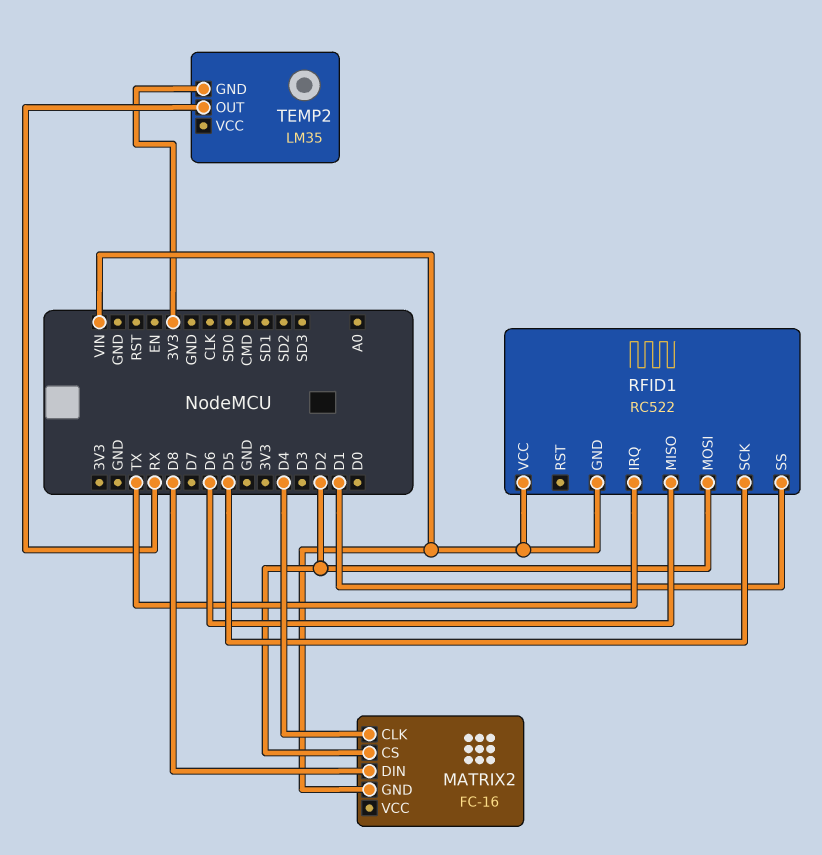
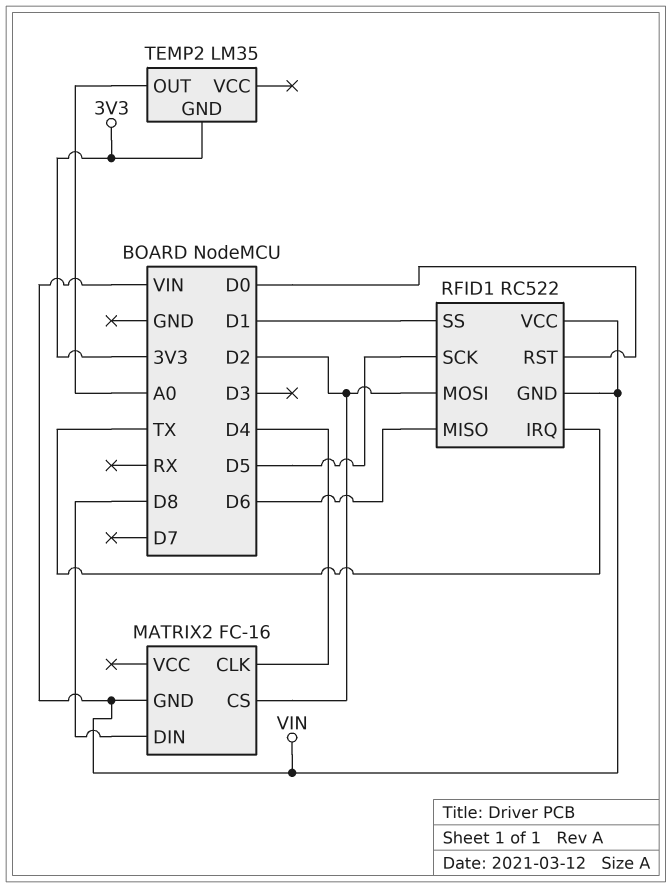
RFID1 pin RST: none -> D0
TEMP2 pin OUT: RX -> A0

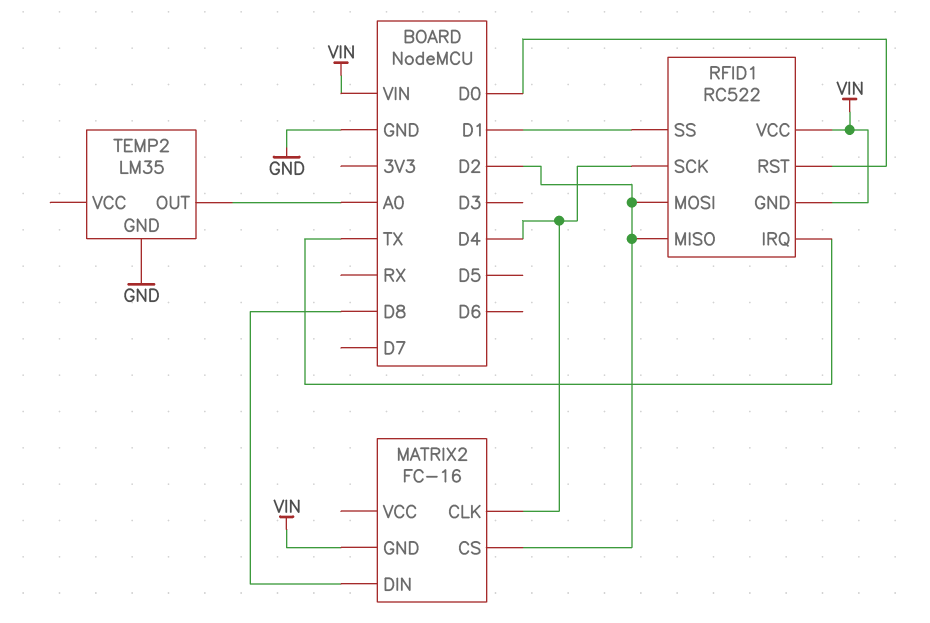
RFID1 pin MISO: D6 -> D2
RFID1 pin SCK: D5 -> D4
TEMP2 pin GND: 3V3 -> GND

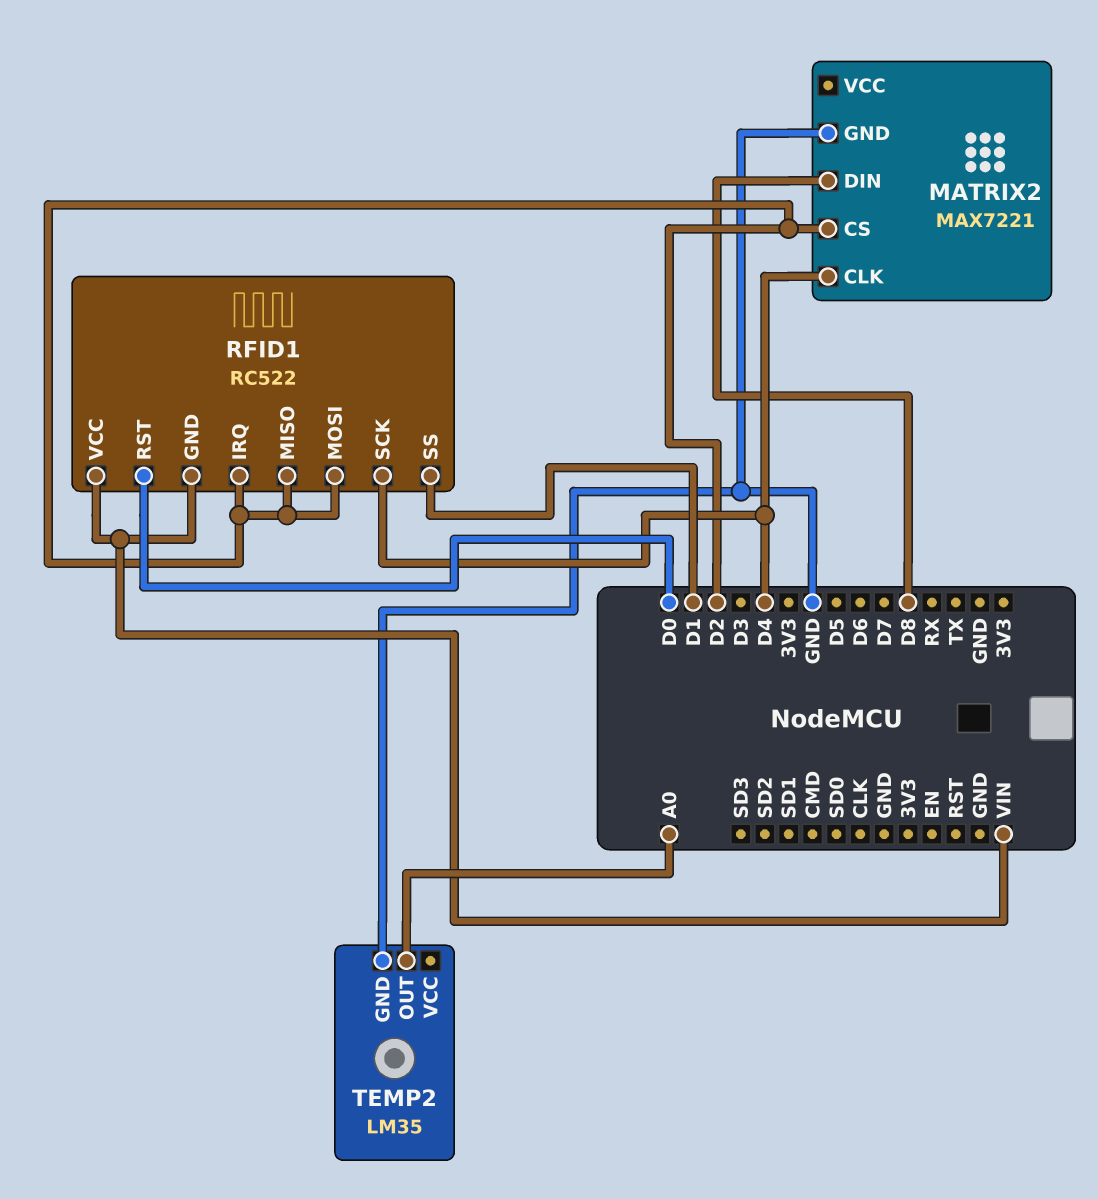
MATRIX2: FC-16 -> MAX7221
MATRIX2 pin GND: VIN -> GND
RFID1 pin IRQ: TX -> D2

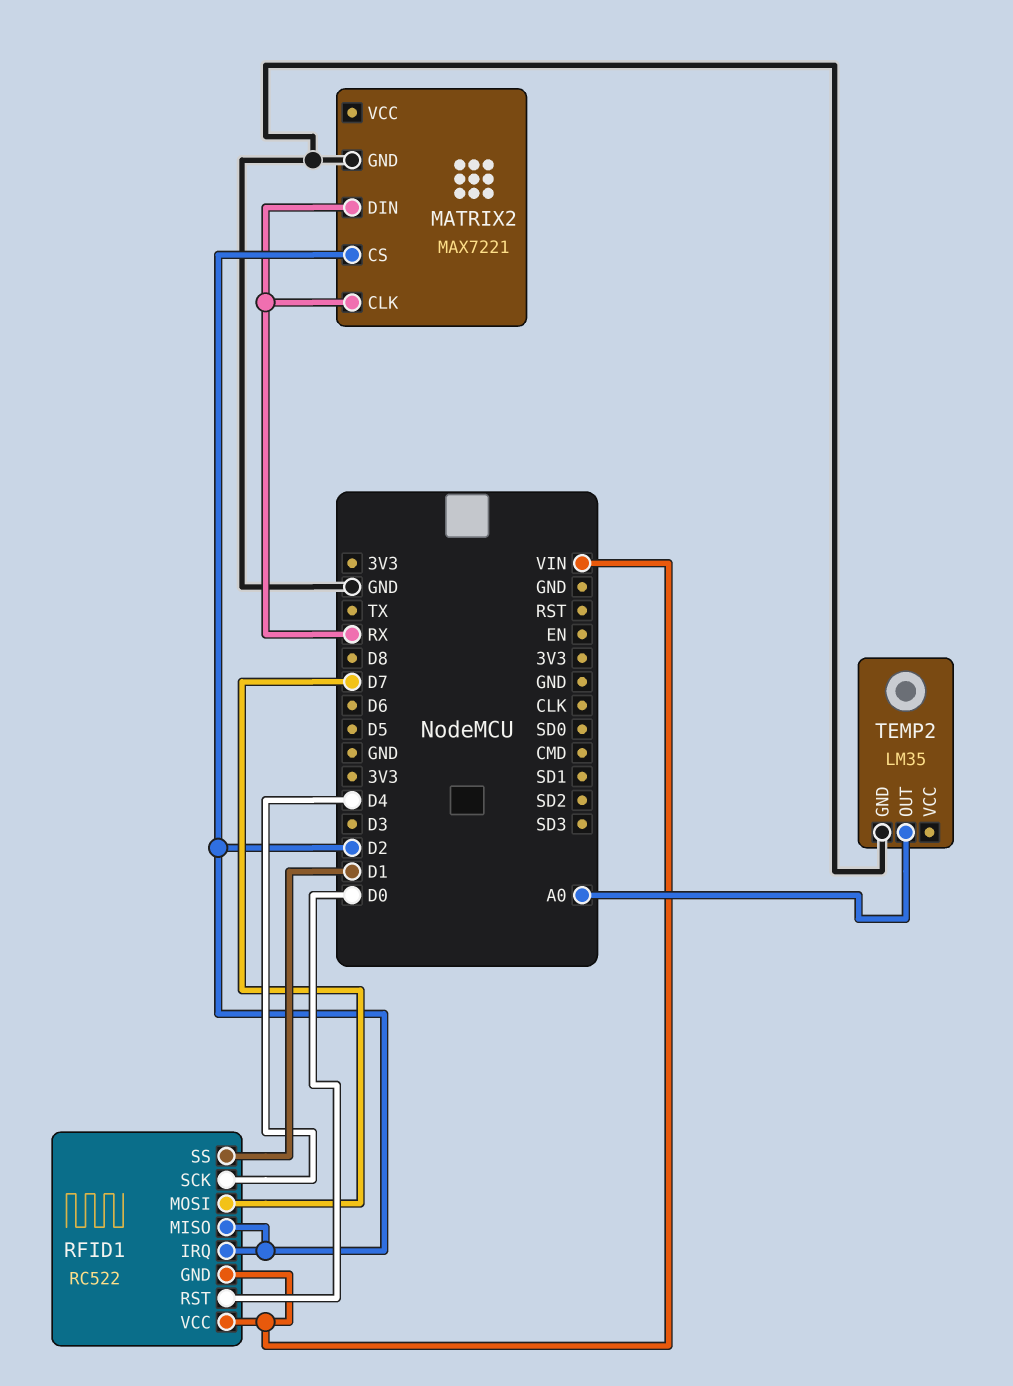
MATRIX2 pin CLK: D4 -> RX
MATRIX2 pin DIN: D8 -> RX
RFID1 pin MOSI: D2 -> D7

